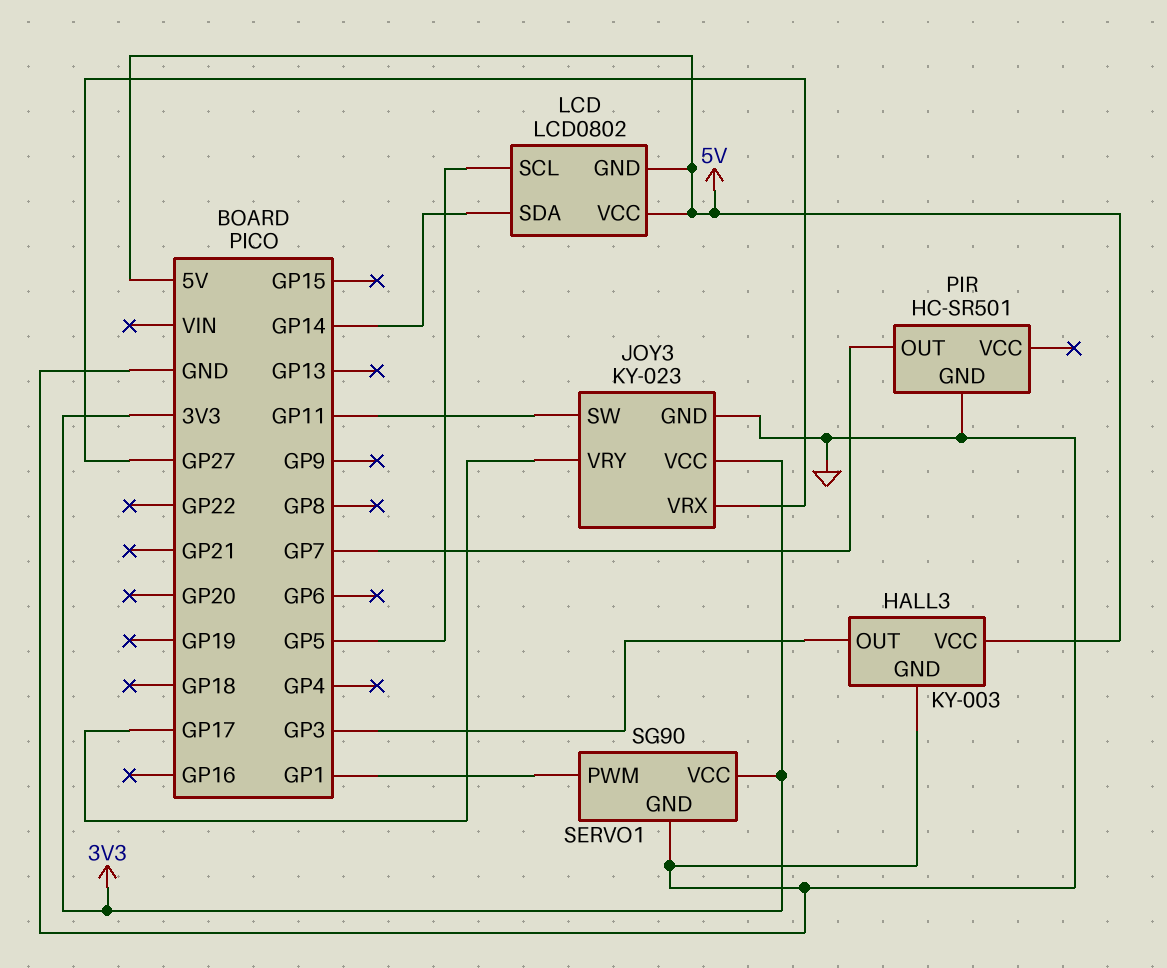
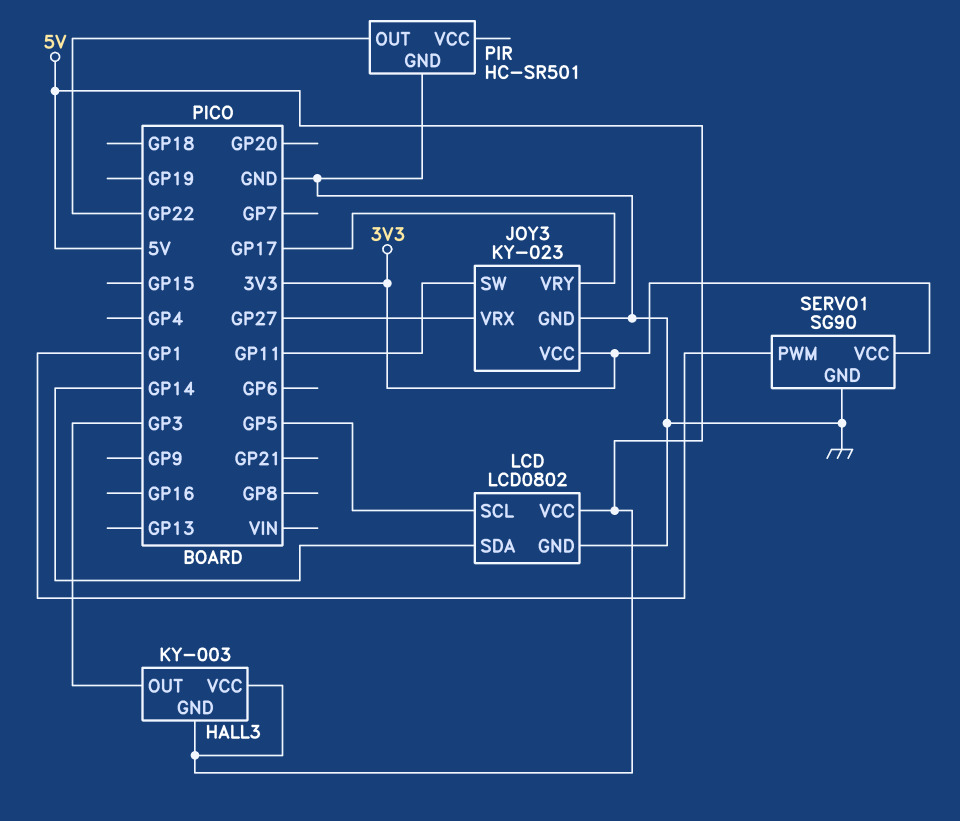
HALL3 pin GND: GND -> 5V
LCD pin GND: 5V -> GND
PIR pin OUT: GP7 -> GP22

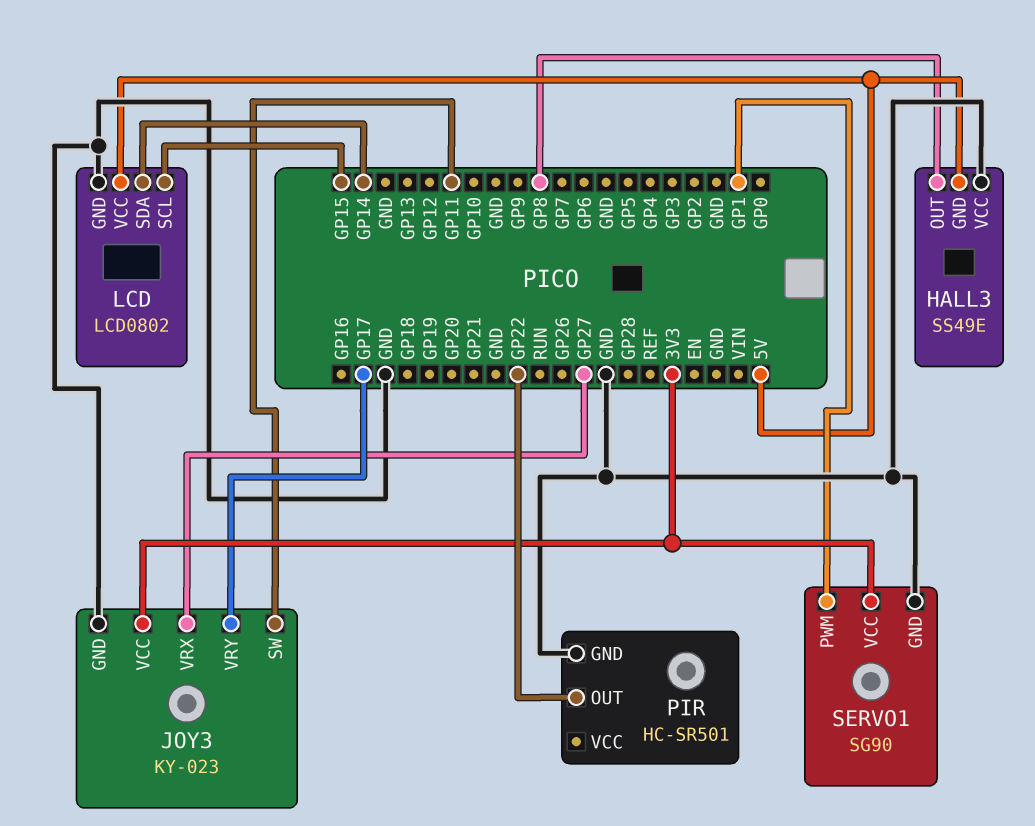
HALL3: KY-003 -> SS49E
HALL3 pin OUT: GP3 -> GP8
HALL3 pin VCC: 5V -> GND
LCD pin SCL: GP5 -> GP15

